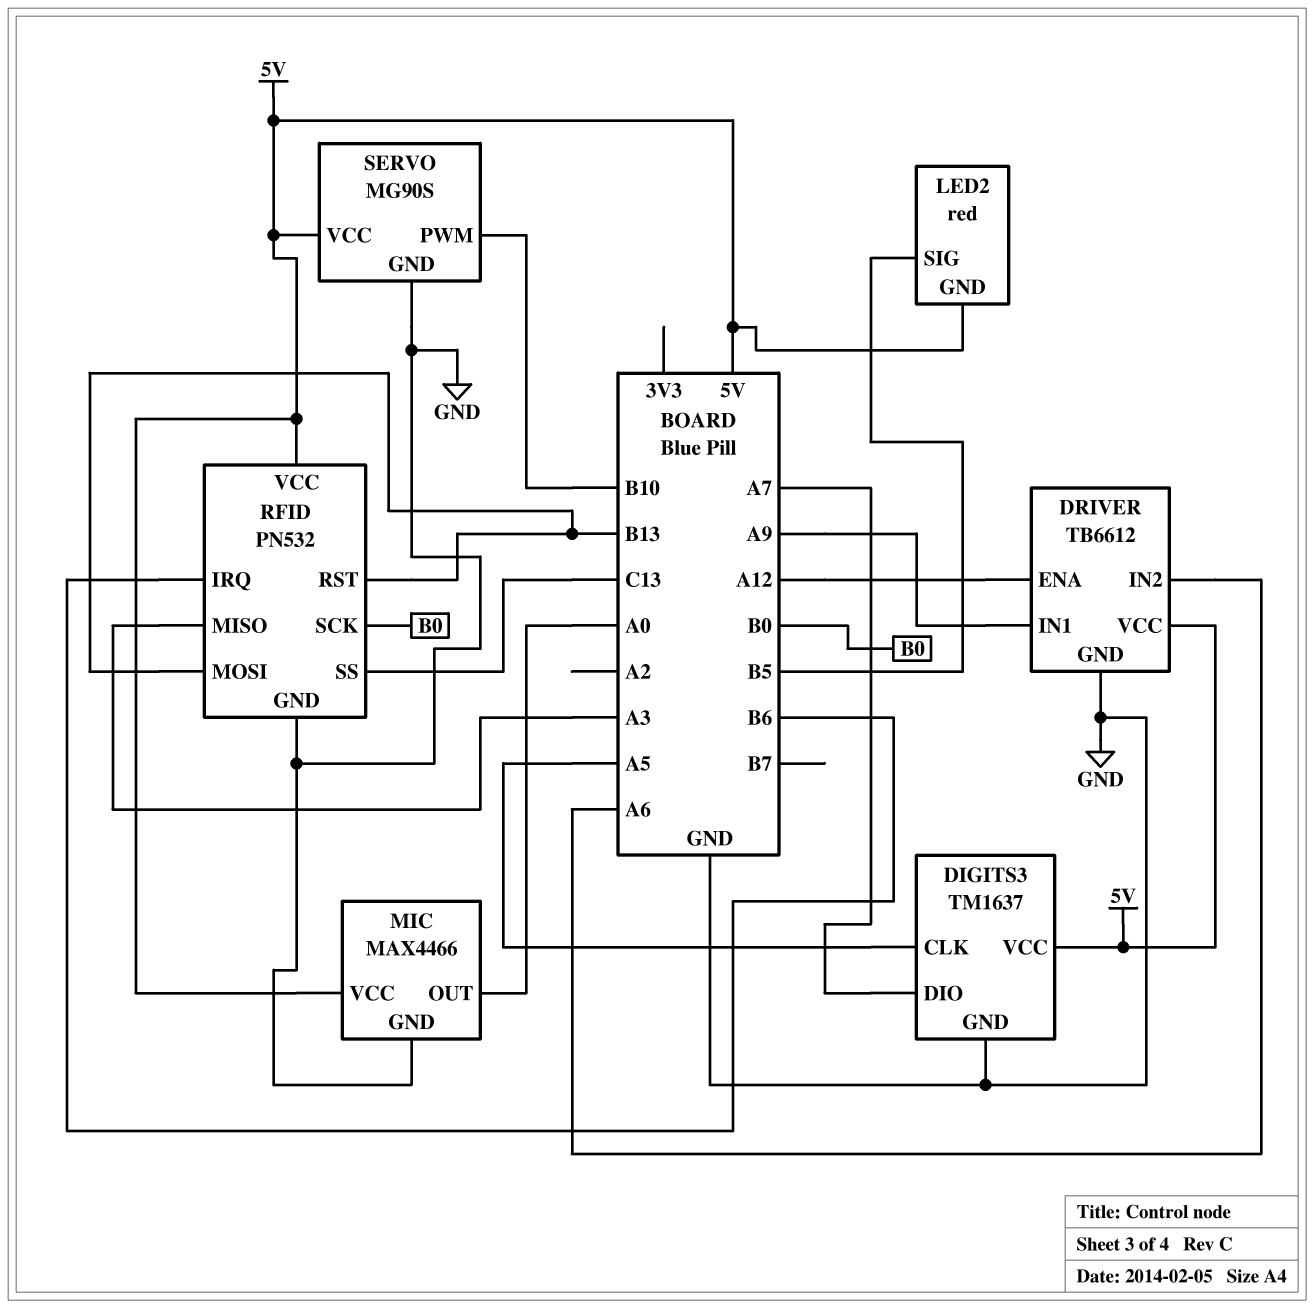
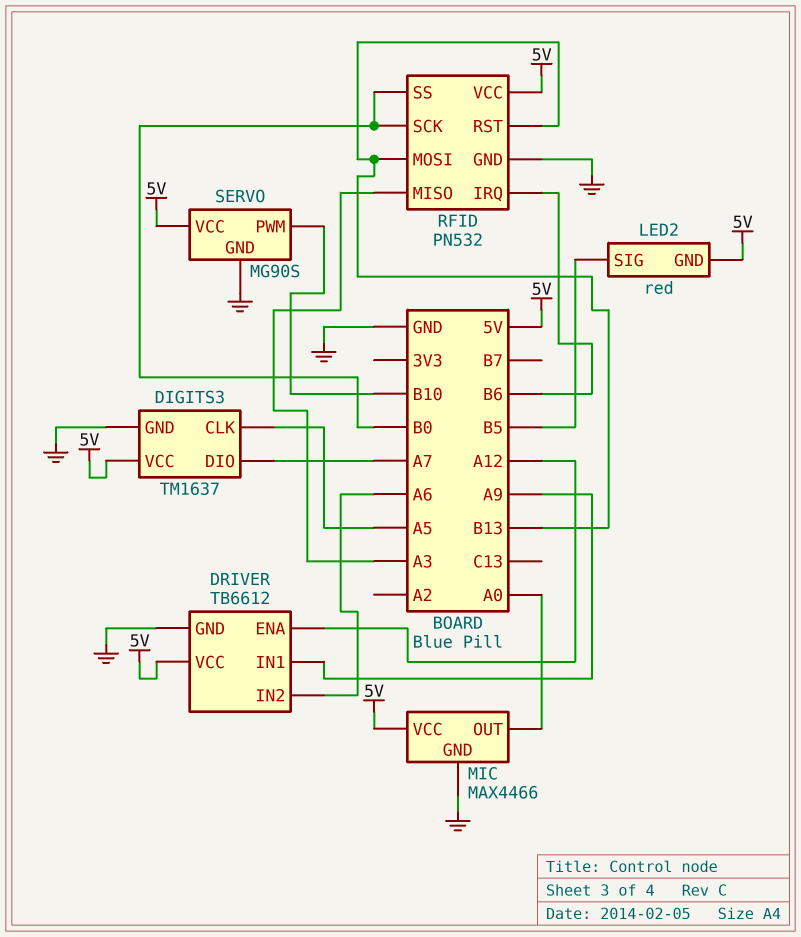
RFID pin SS: C13 -> B0

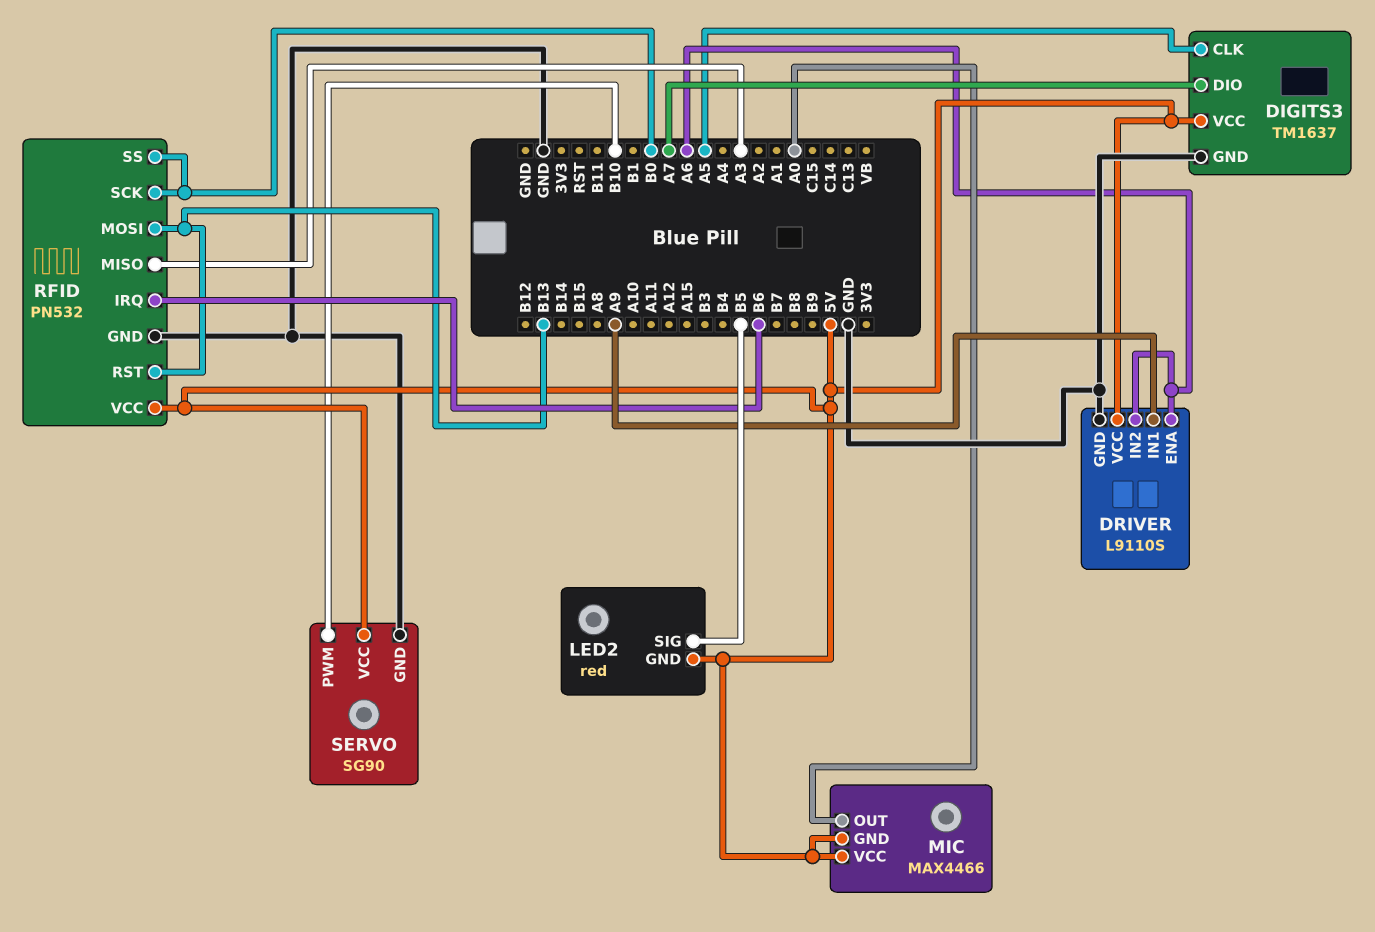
DRIVER: TB6612 -> L9110S
DRIVER pin ENA: A12 -> A6
MIC pin GND: GND -> 5V
SERVO: MG90S -> SG90

